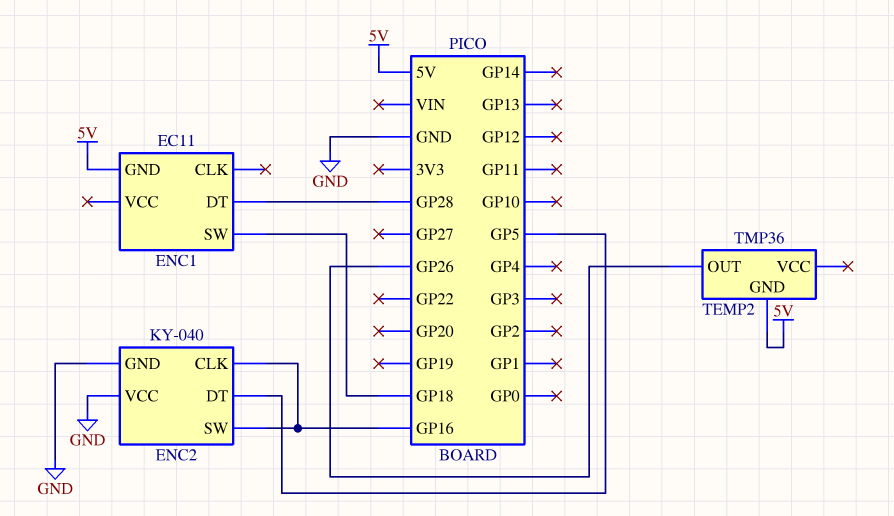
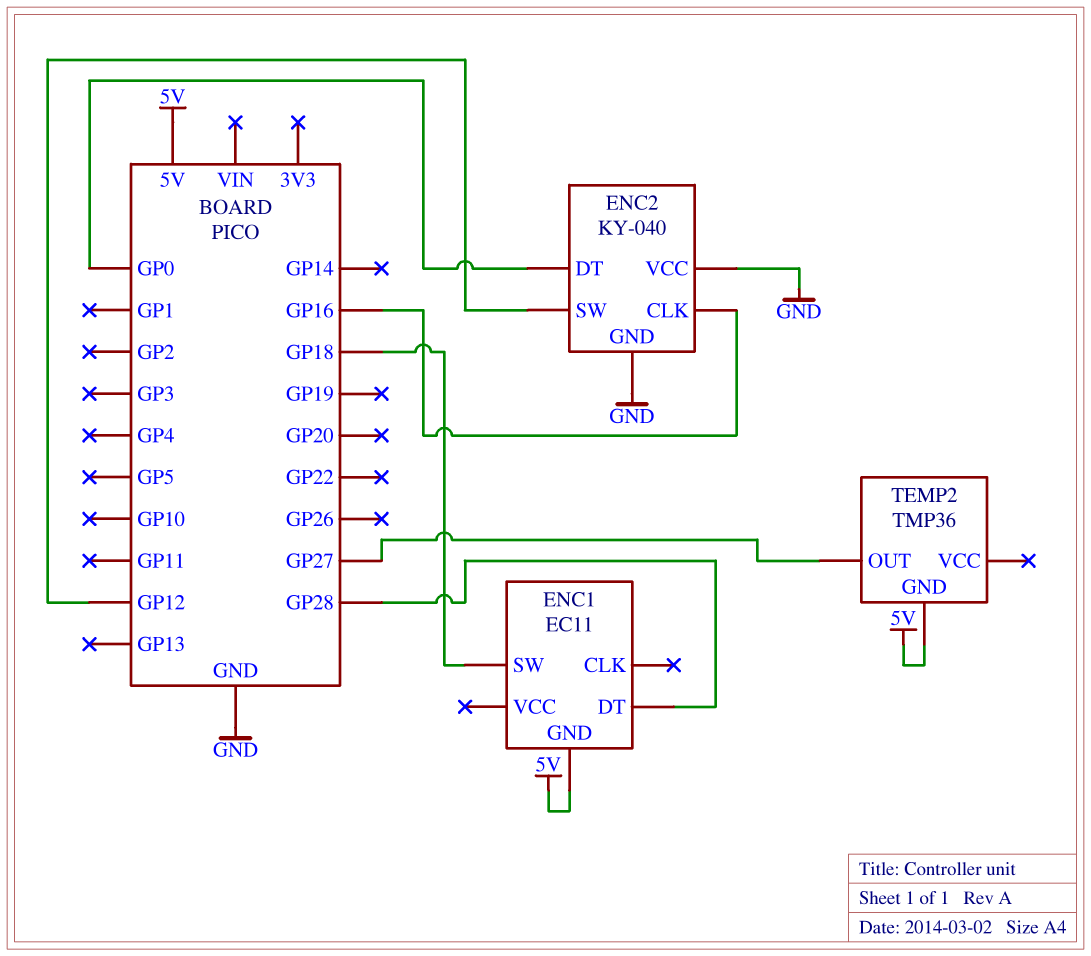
ENC2 pin DT: GP5 -> GP0
ENC2 pin SW: GP16 -> GP12
TEMP2 pin OUT: GP26 -> GP27

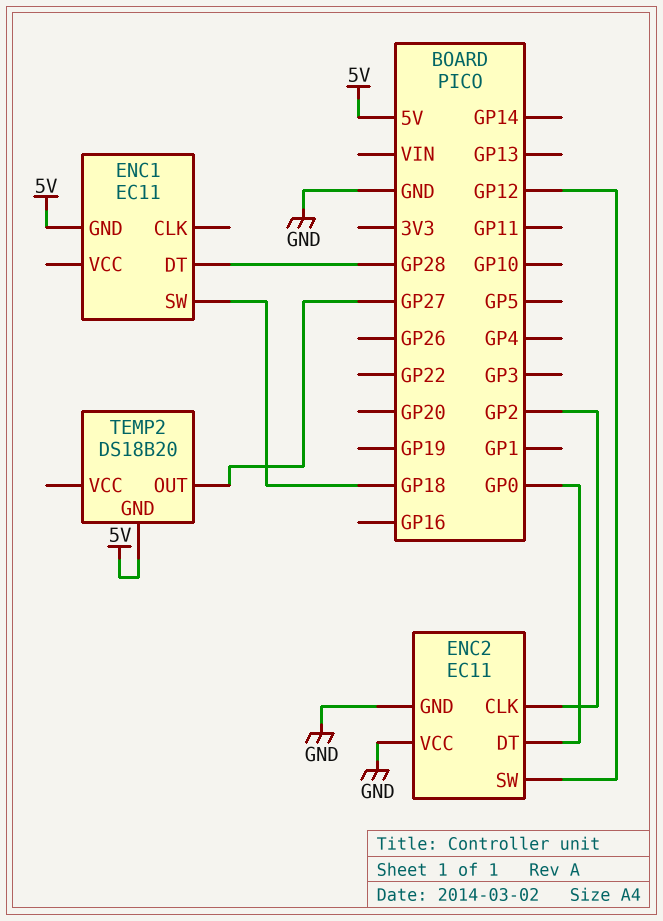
ENC2: KY-040 -> EC11
ENC2 pin CLK: GP16 -> GP2
TEMP2: TMP36 -> DS18B20

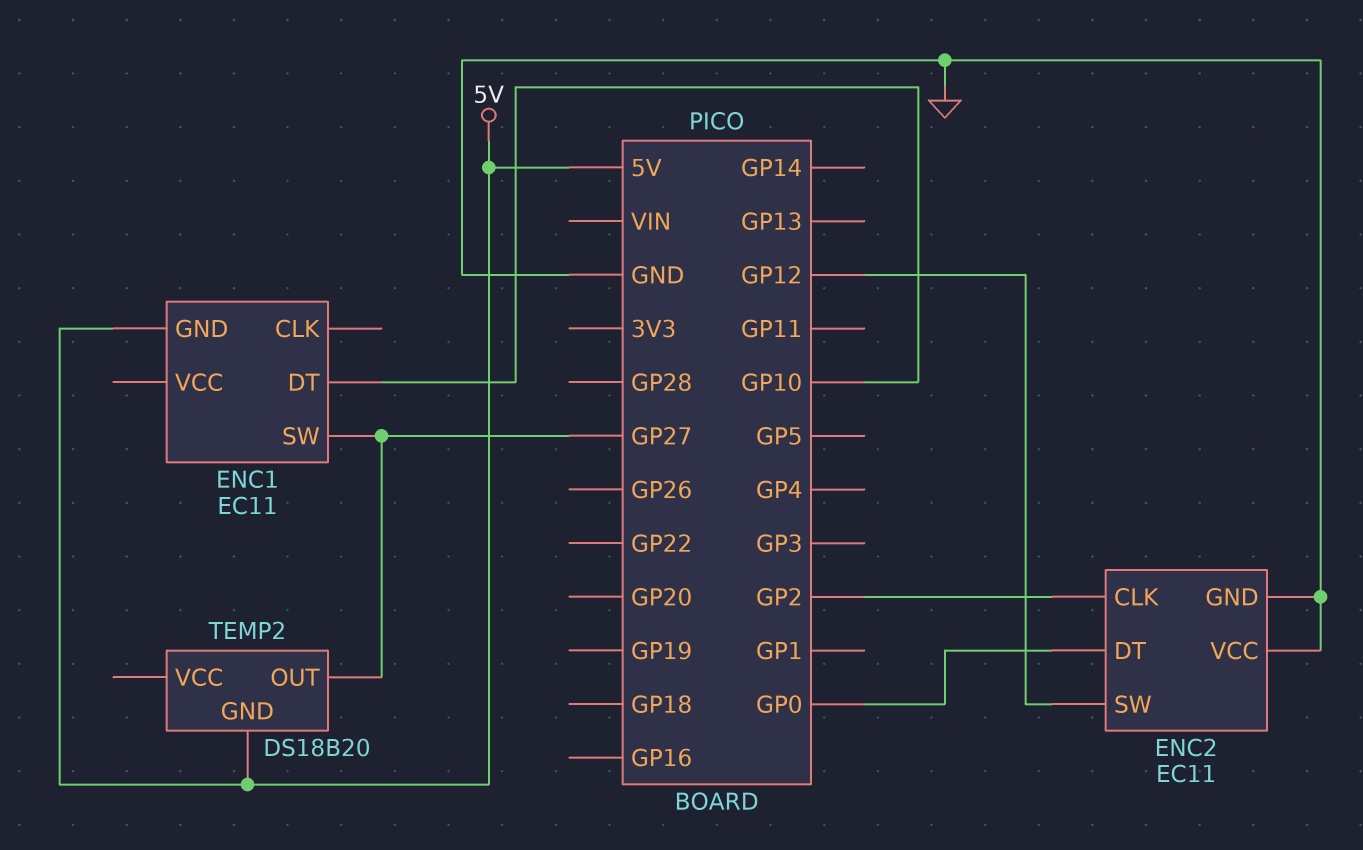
ENC1 pin DT: GP28 -> GP10
ENC1 pin SW: GP18 -> GP27

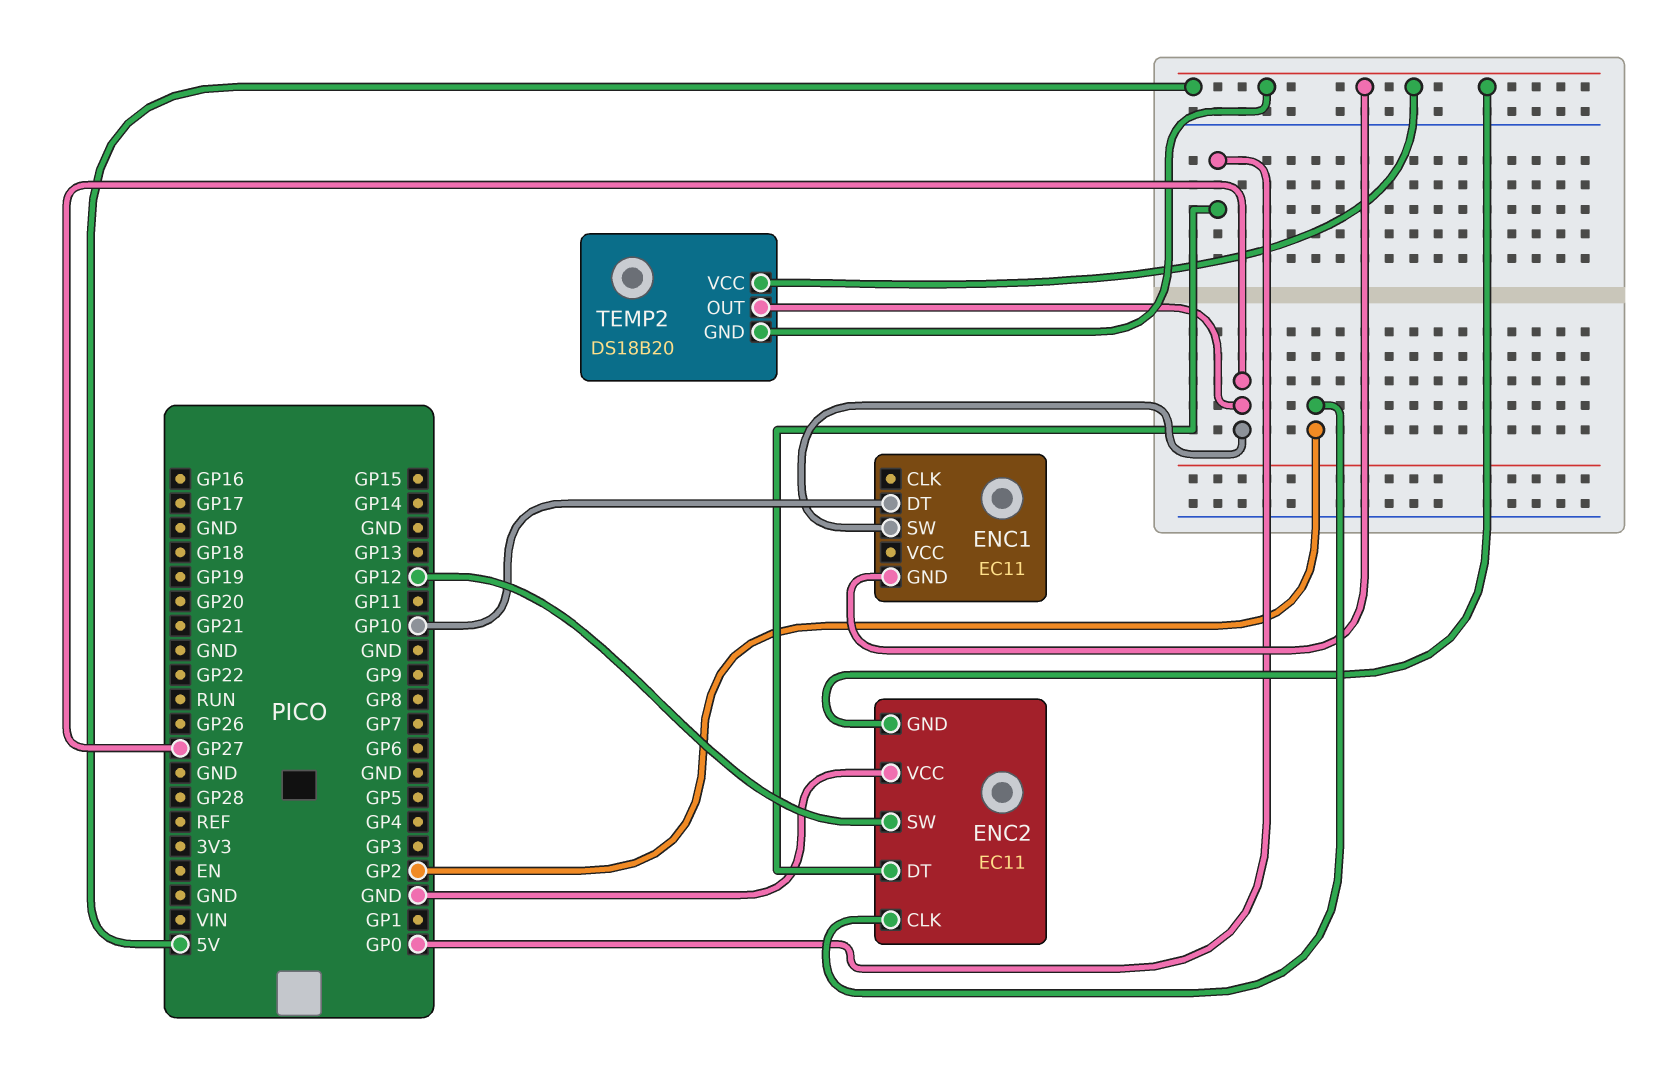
ENC2 pin GND: GND -> 5V
TEMP2 pin VCC: none -> 5V

